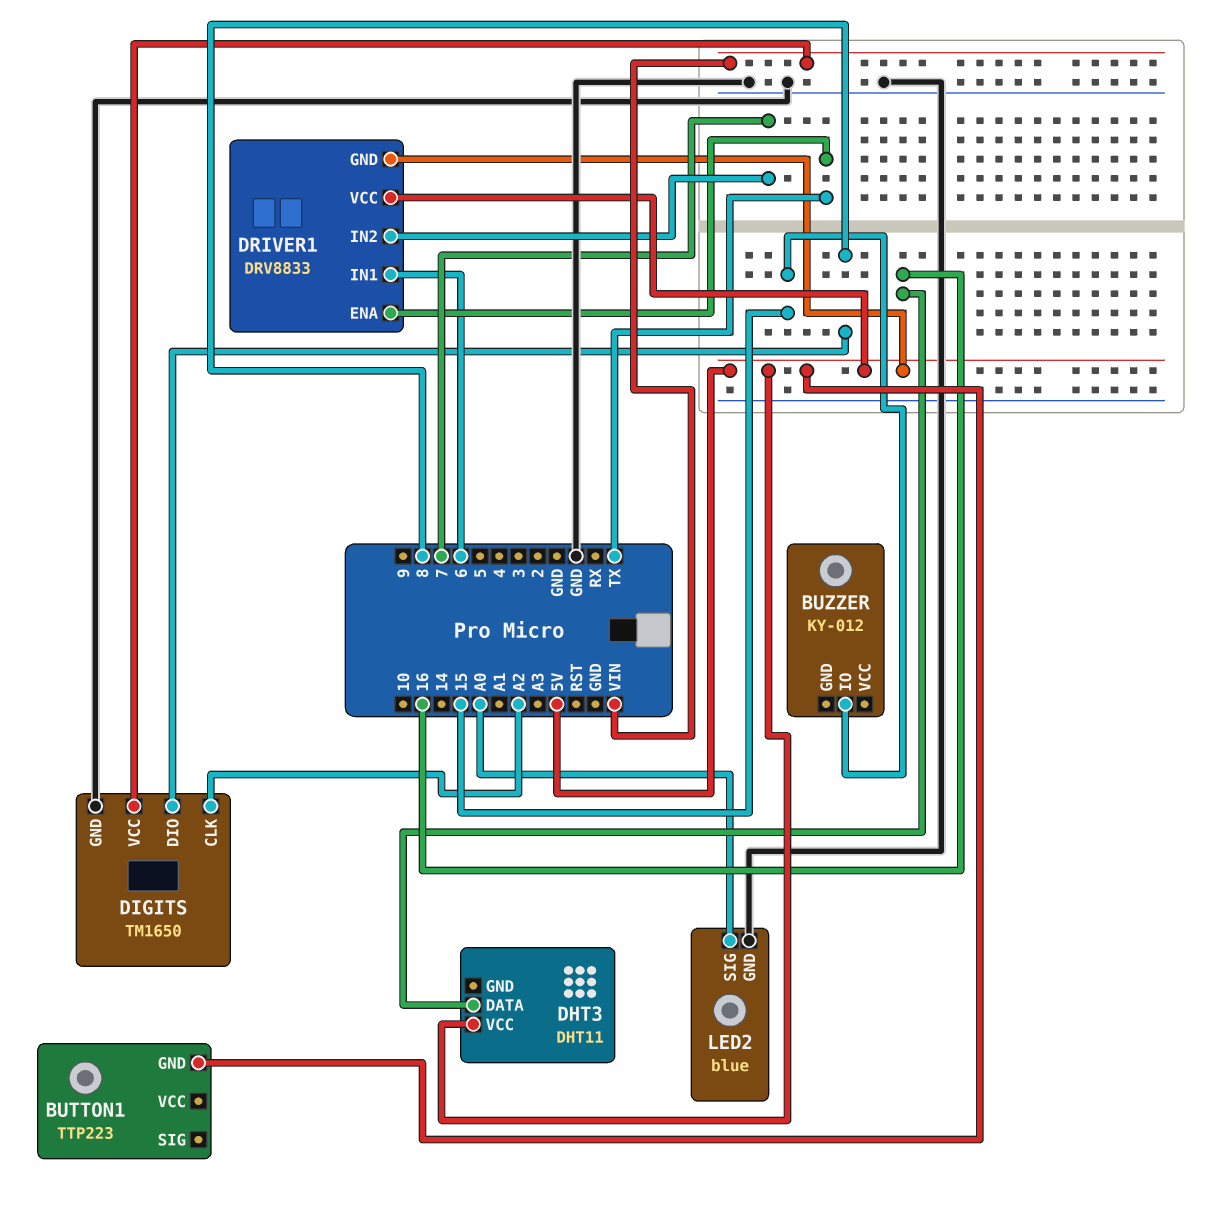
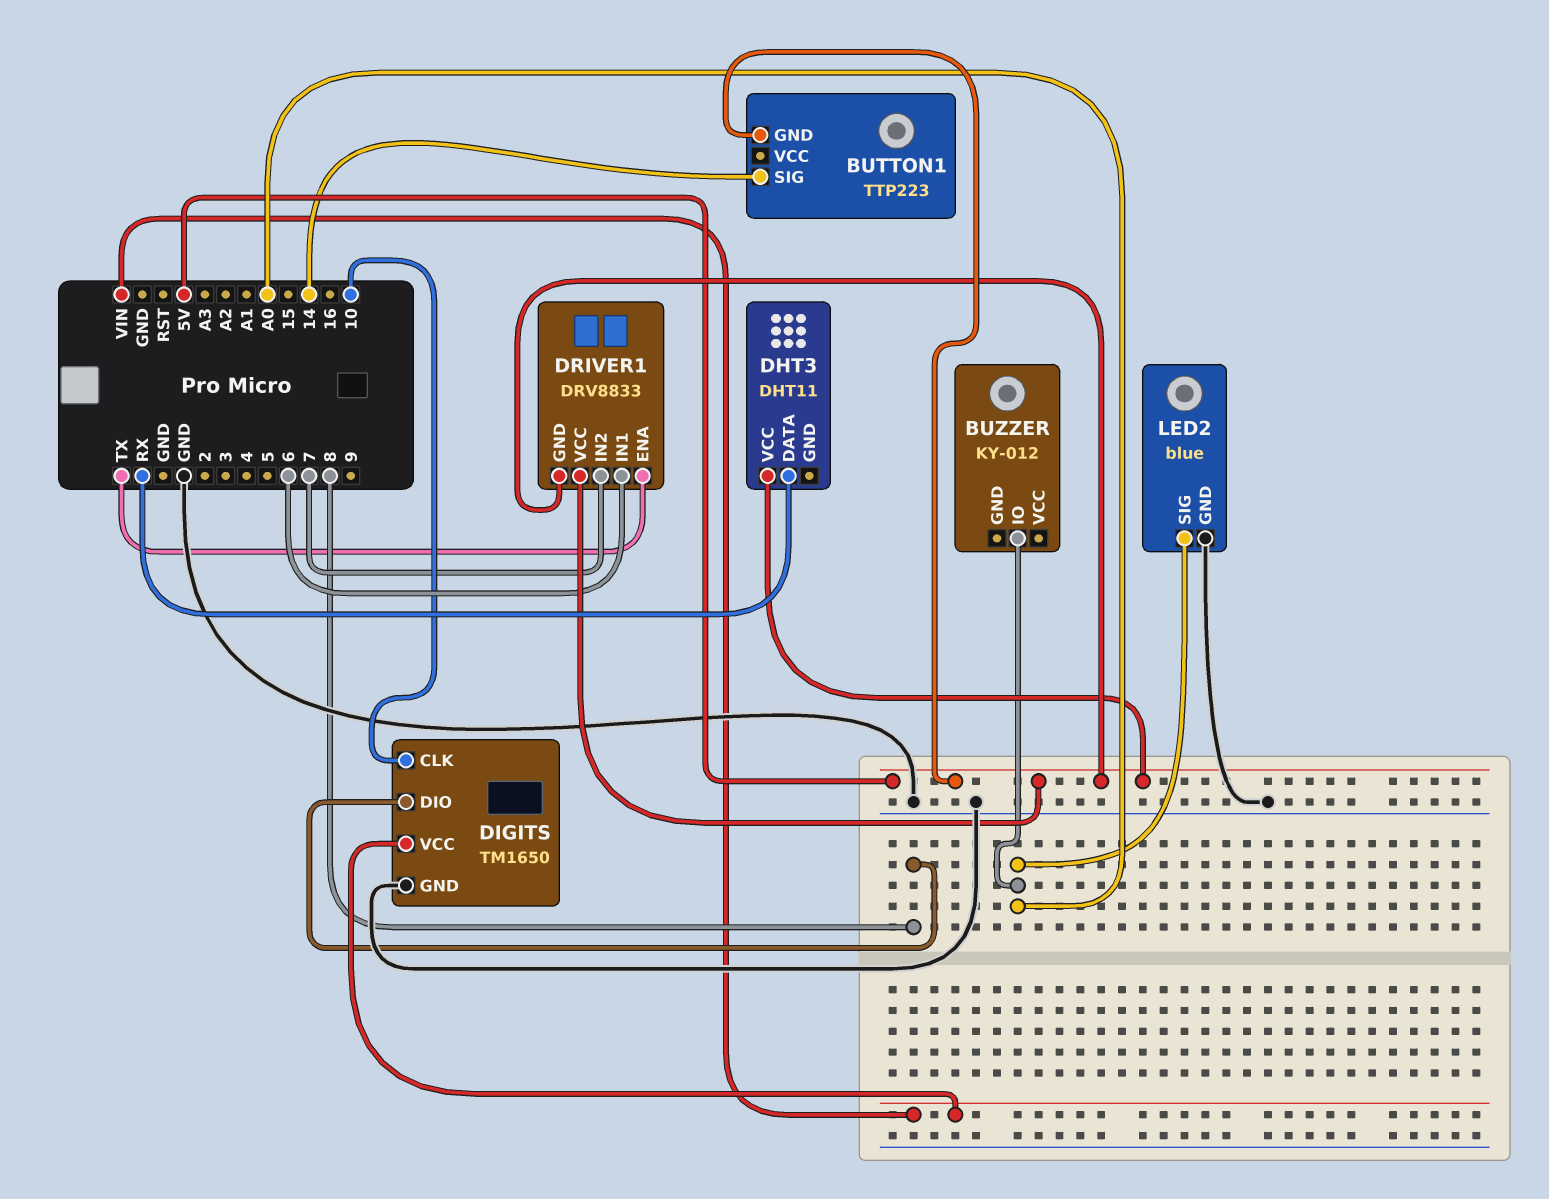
BUTTON1 pin SIG: none -> 14
BUZZER pin IO: 15 -> A0
DHT3 pin DATA: 16 -> RX
DIGITS pin CLK: A2 -> 10

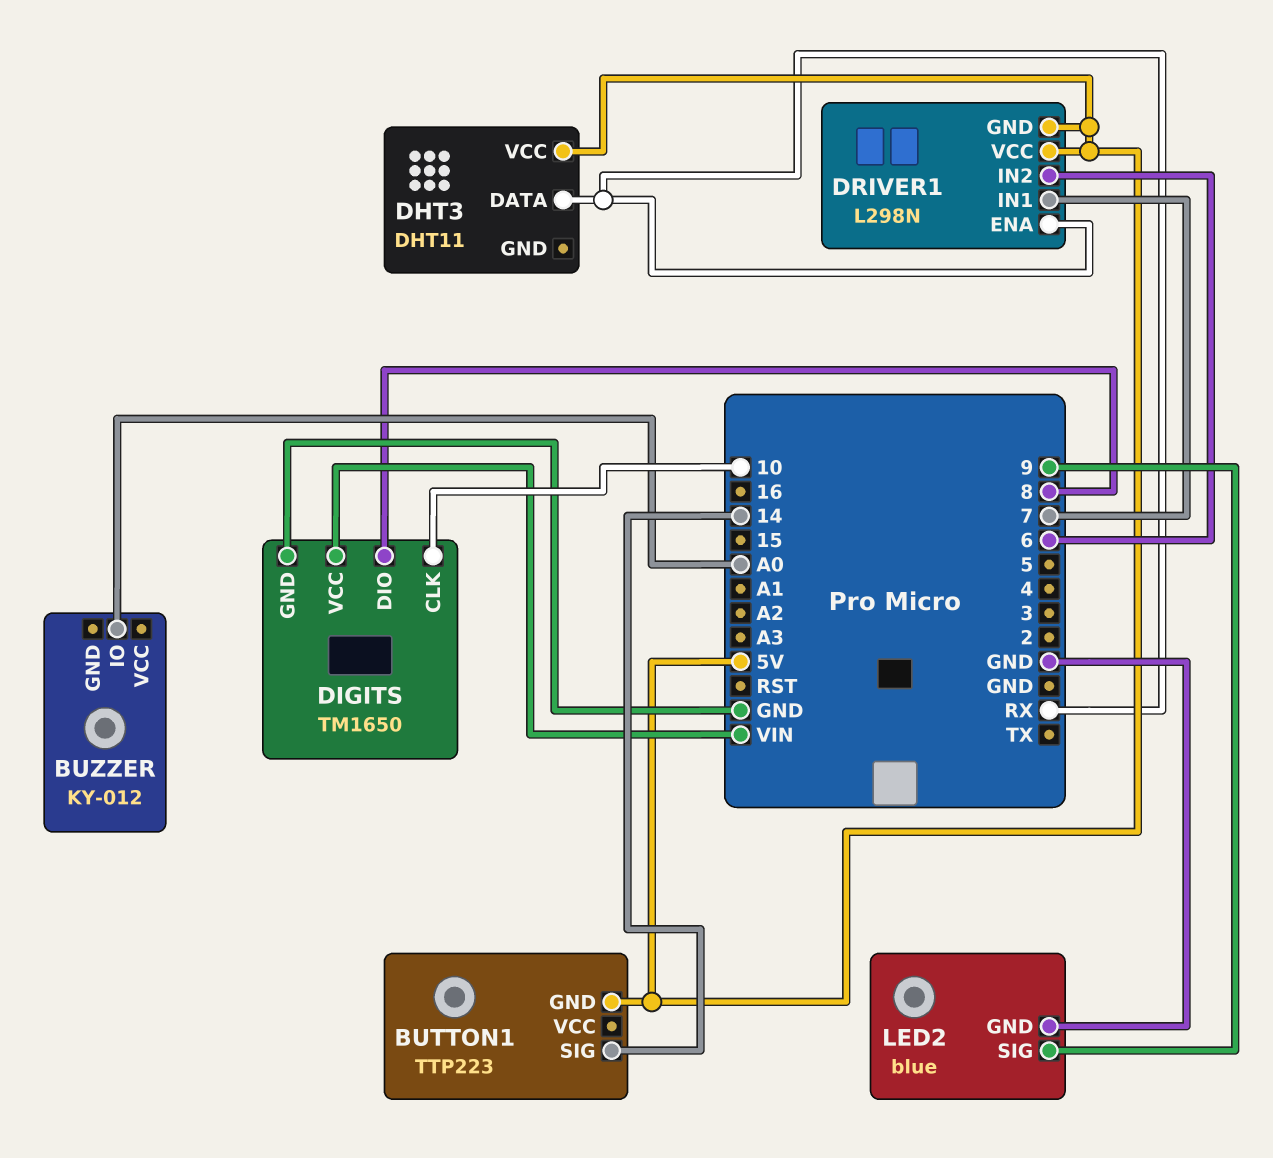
DRIVER1: DRV8833 -> L298N
DRIVER1 pin ENA: TX -> RX
DRIVER1 pin IN1: 6 -> 7
DRIVER1 pin IN2: 7 -> 6
LED2 pin SIG: A0 -> 9

